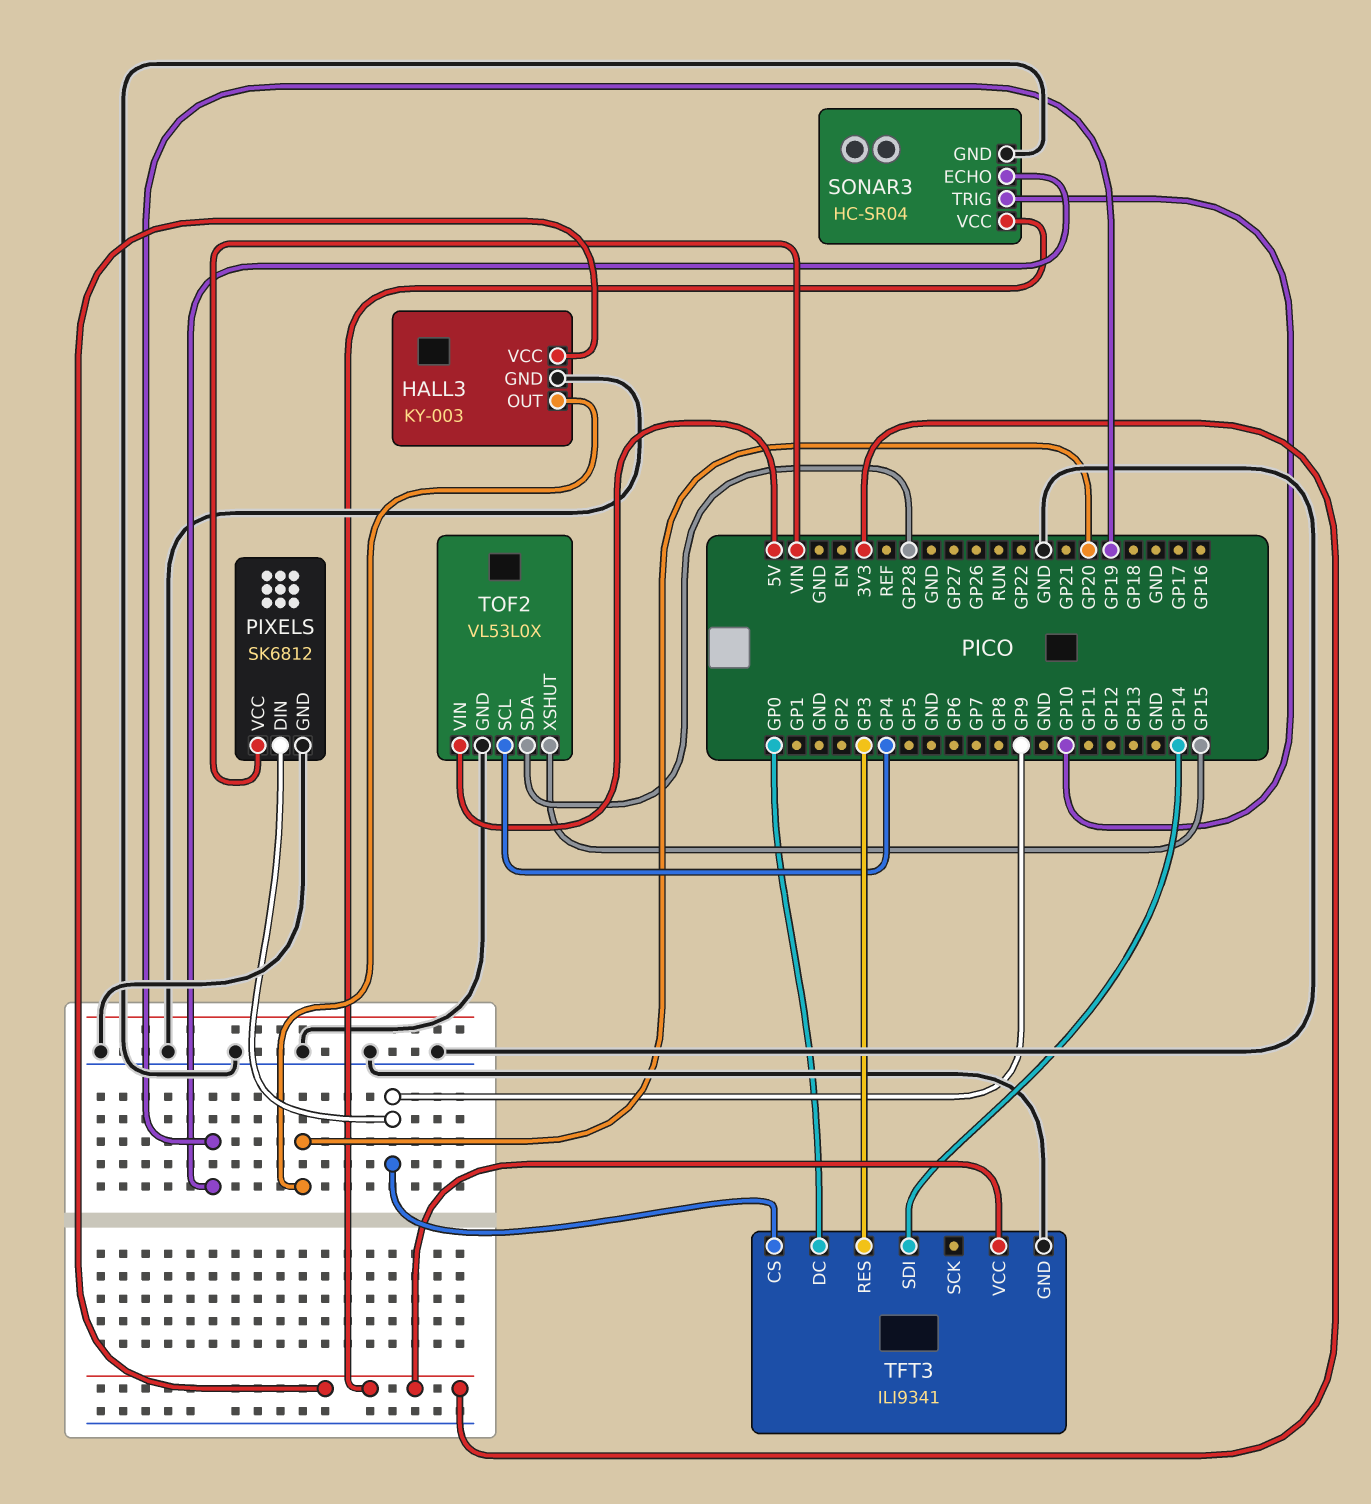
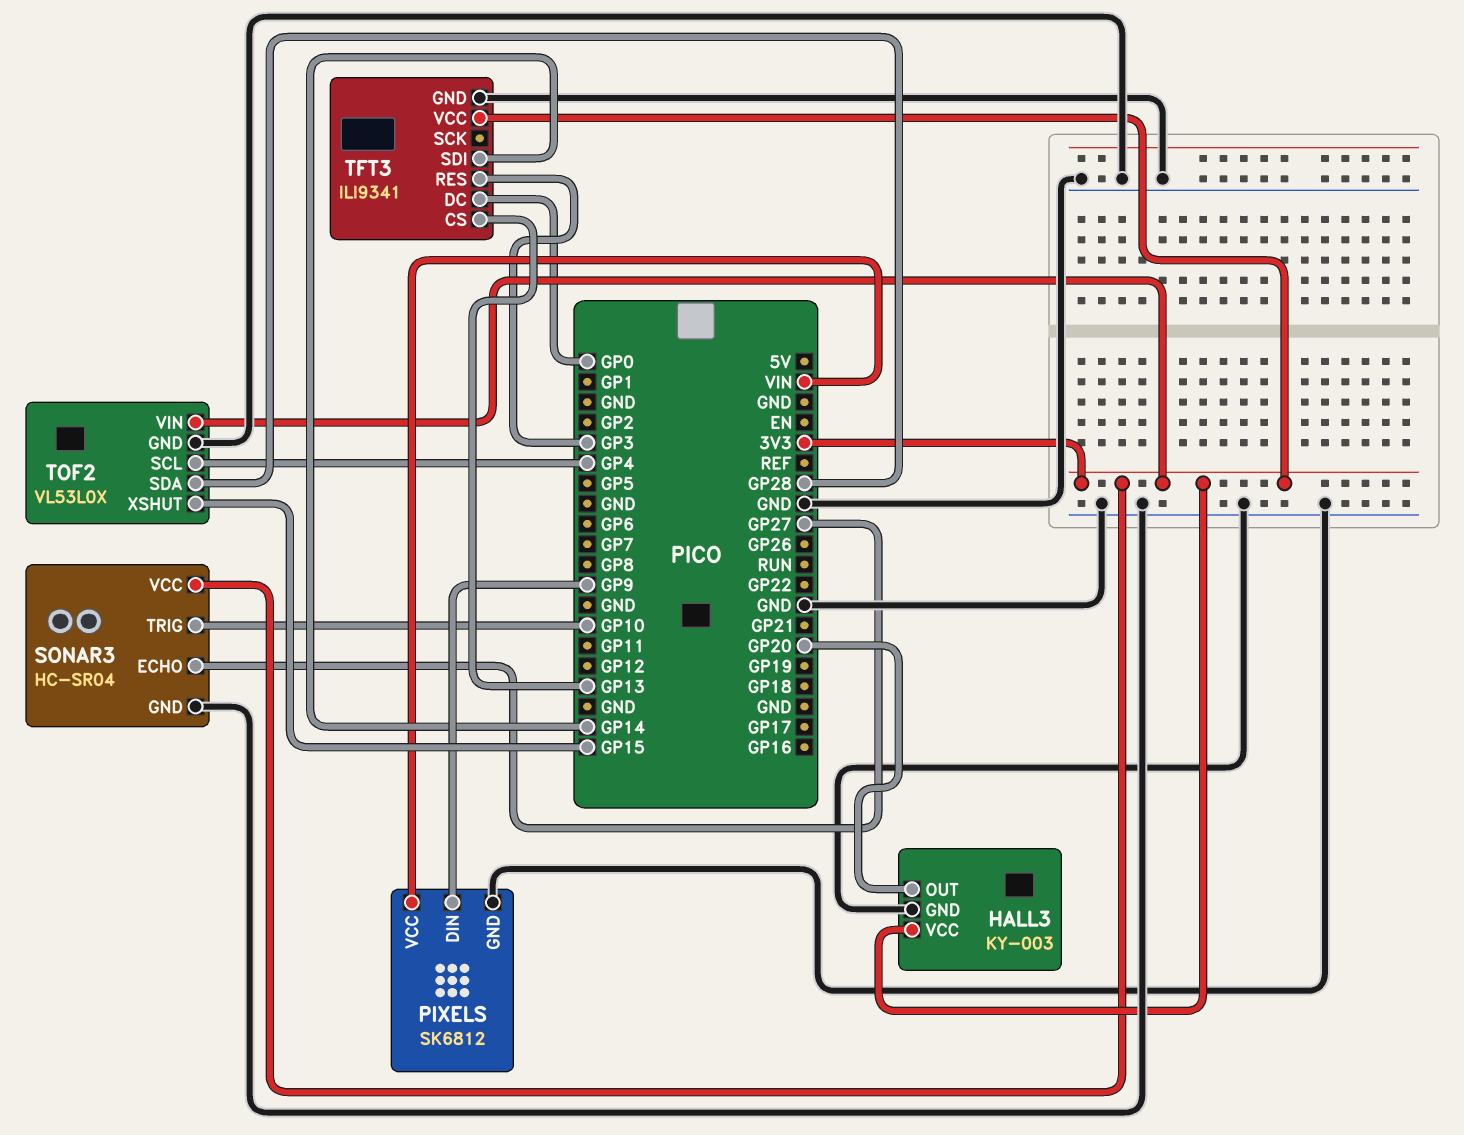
SONAR3 pin ECHO: GP19 -> GP27
TFT3 pin CS: GP9 -> GP13
TOF2 pin VIN: 5V -> 3V3

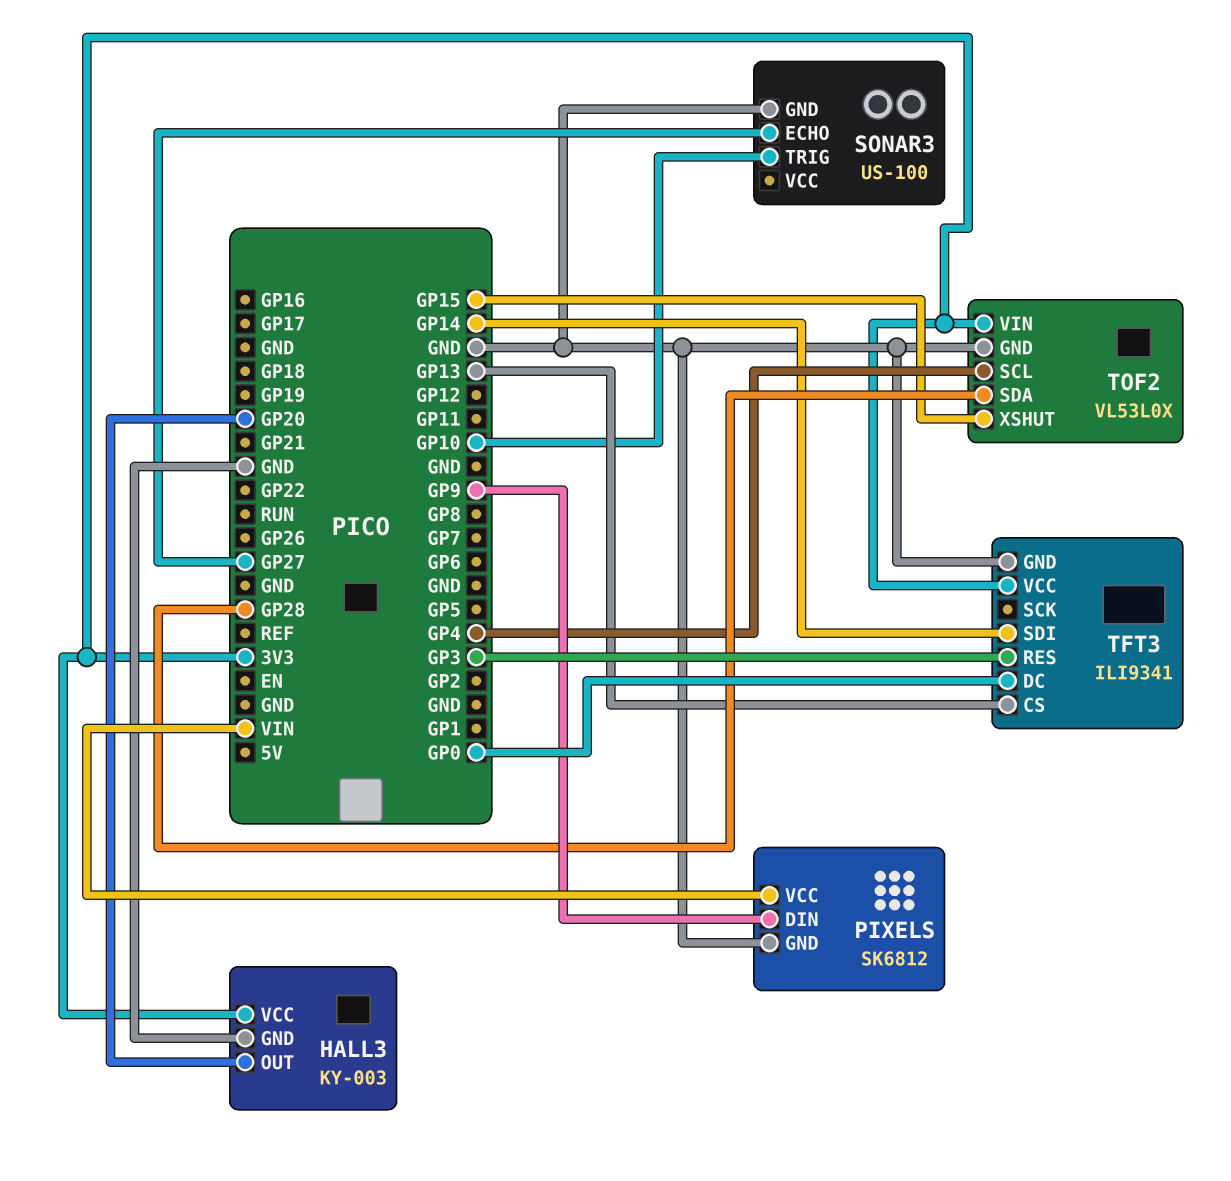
SONAR3: HC-SR04 -> US-100
SONAR3 pin VCC: 3V3 -> none

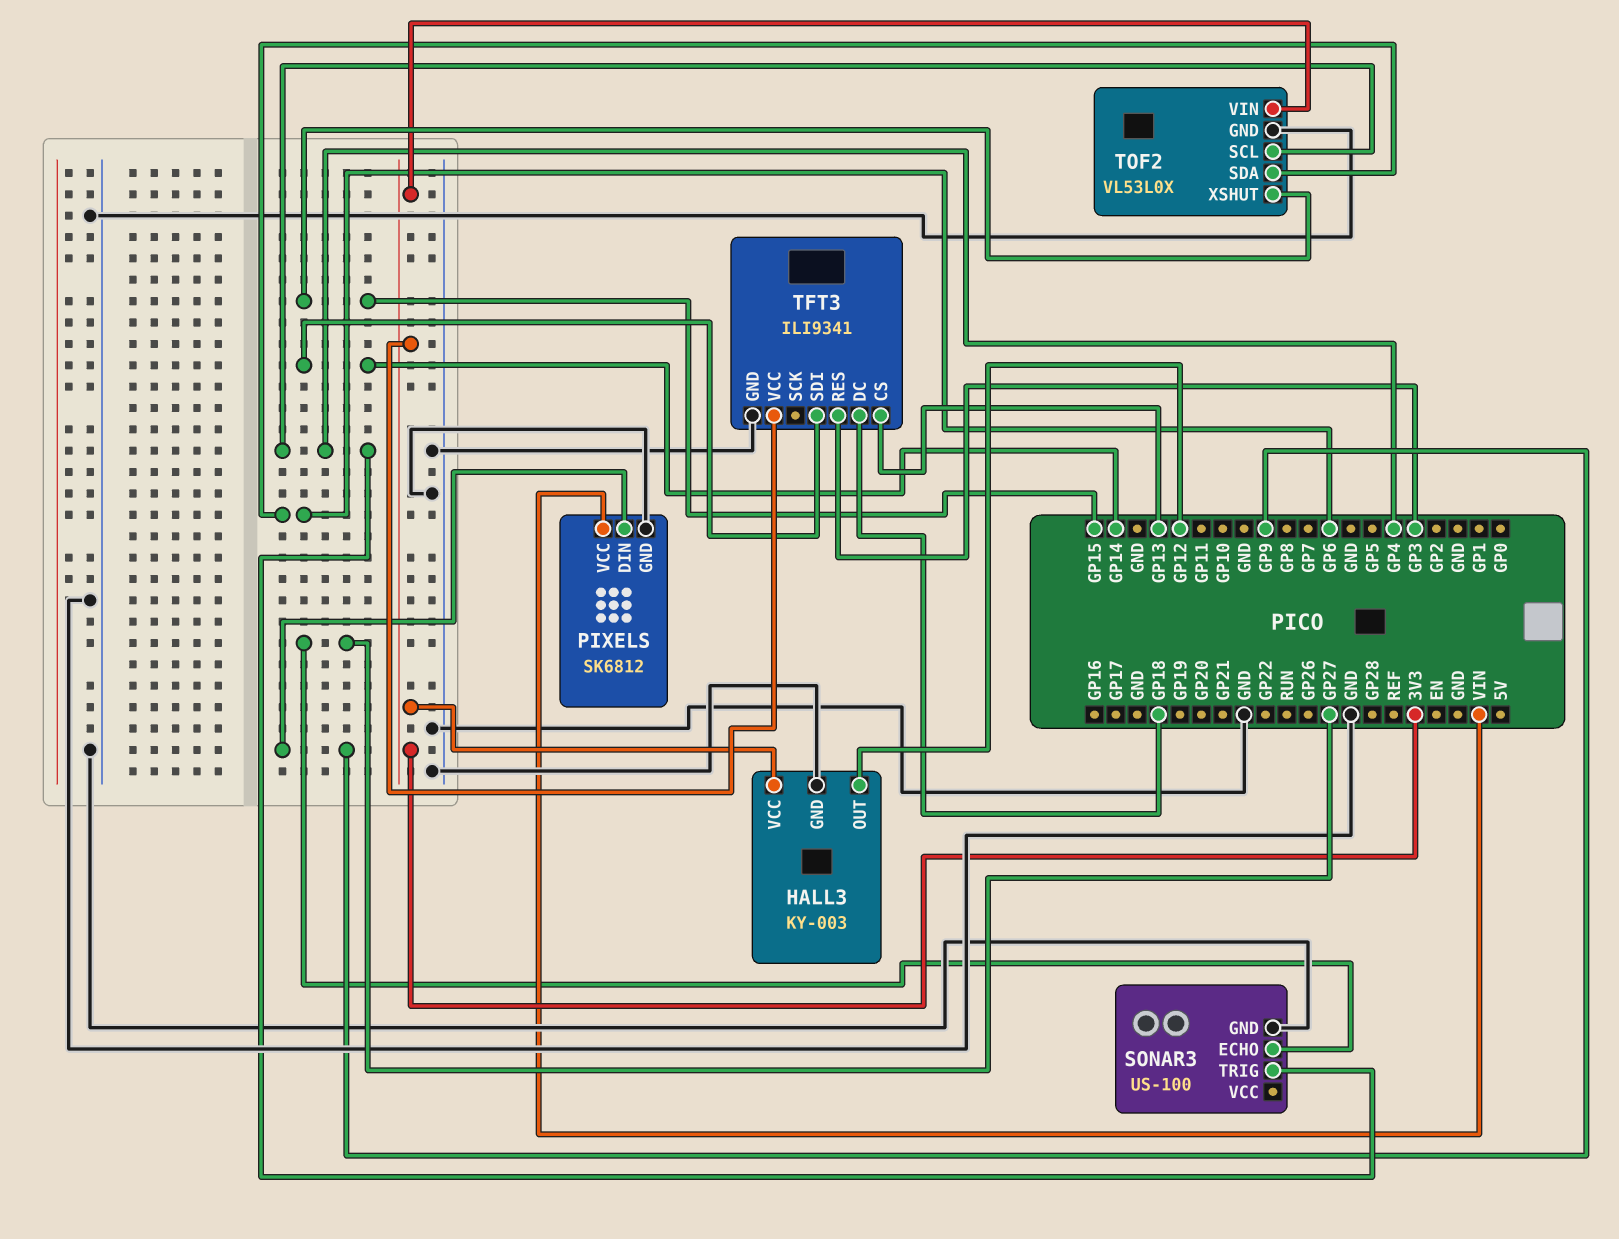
HALL3 pin OUT: GP20 -> GP12
SONAR3 pin TRIG: GP10 -> GP4
TFT3 pin DC: GP0 -> GP18
TOF2 pin SDA: GP28 -> GP6

